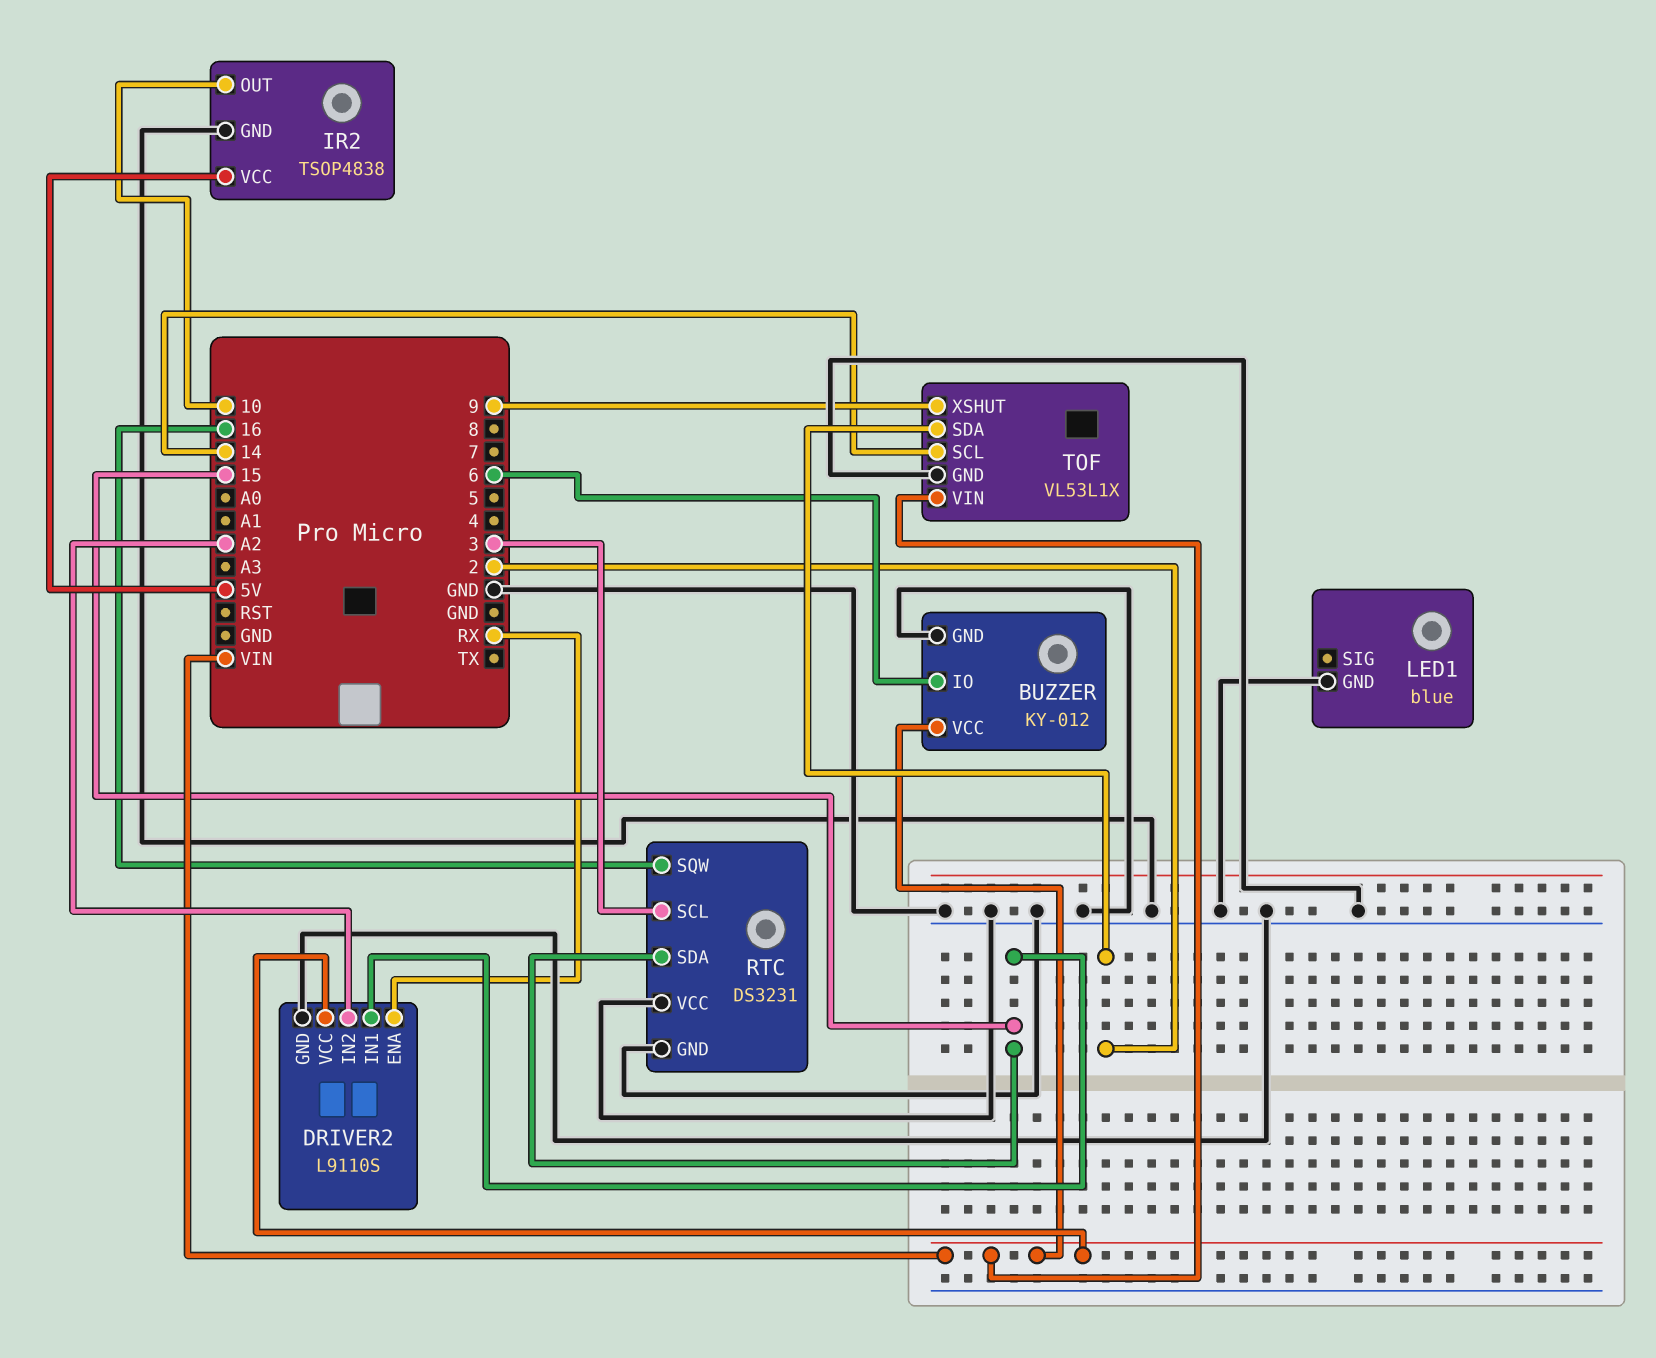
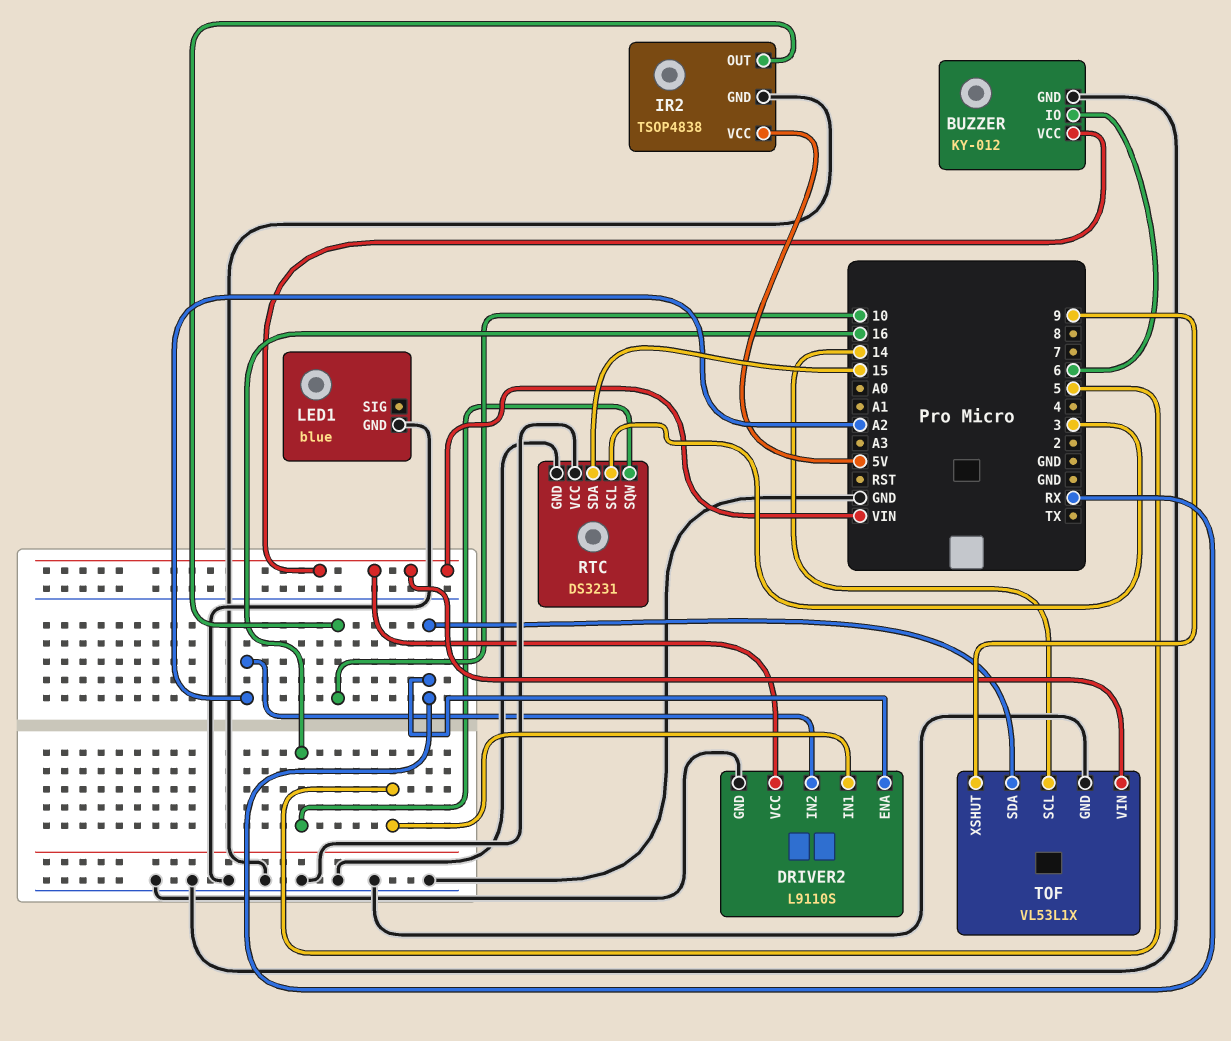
DRIVER2 pin IN1: 15 -> 5
TOF pin SDA: 2 -> RX

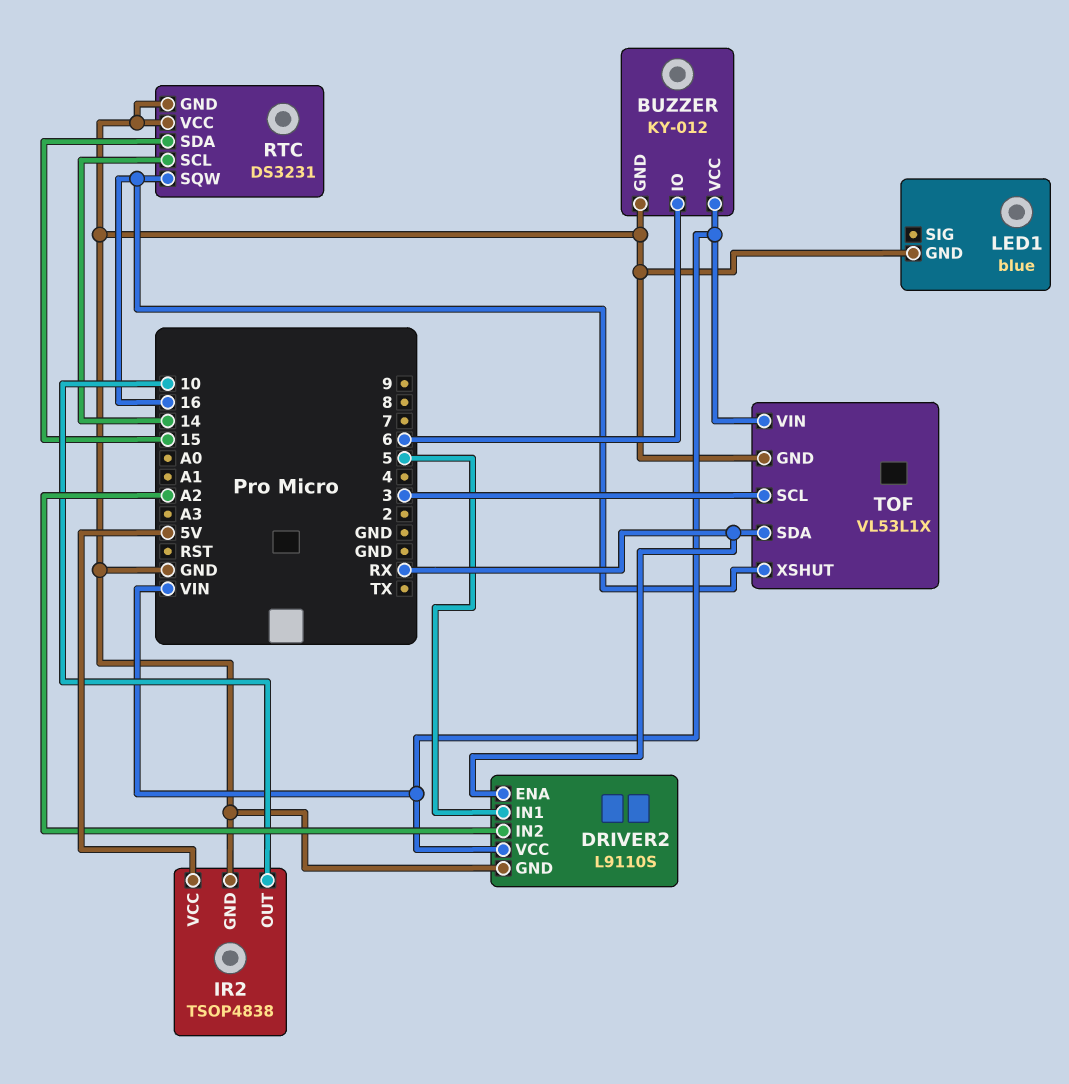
RTC pin SCL: 3 -> 14
TOF pin SCL: 14 -> 3
TOF pin XSHUT: 9 -> 16

